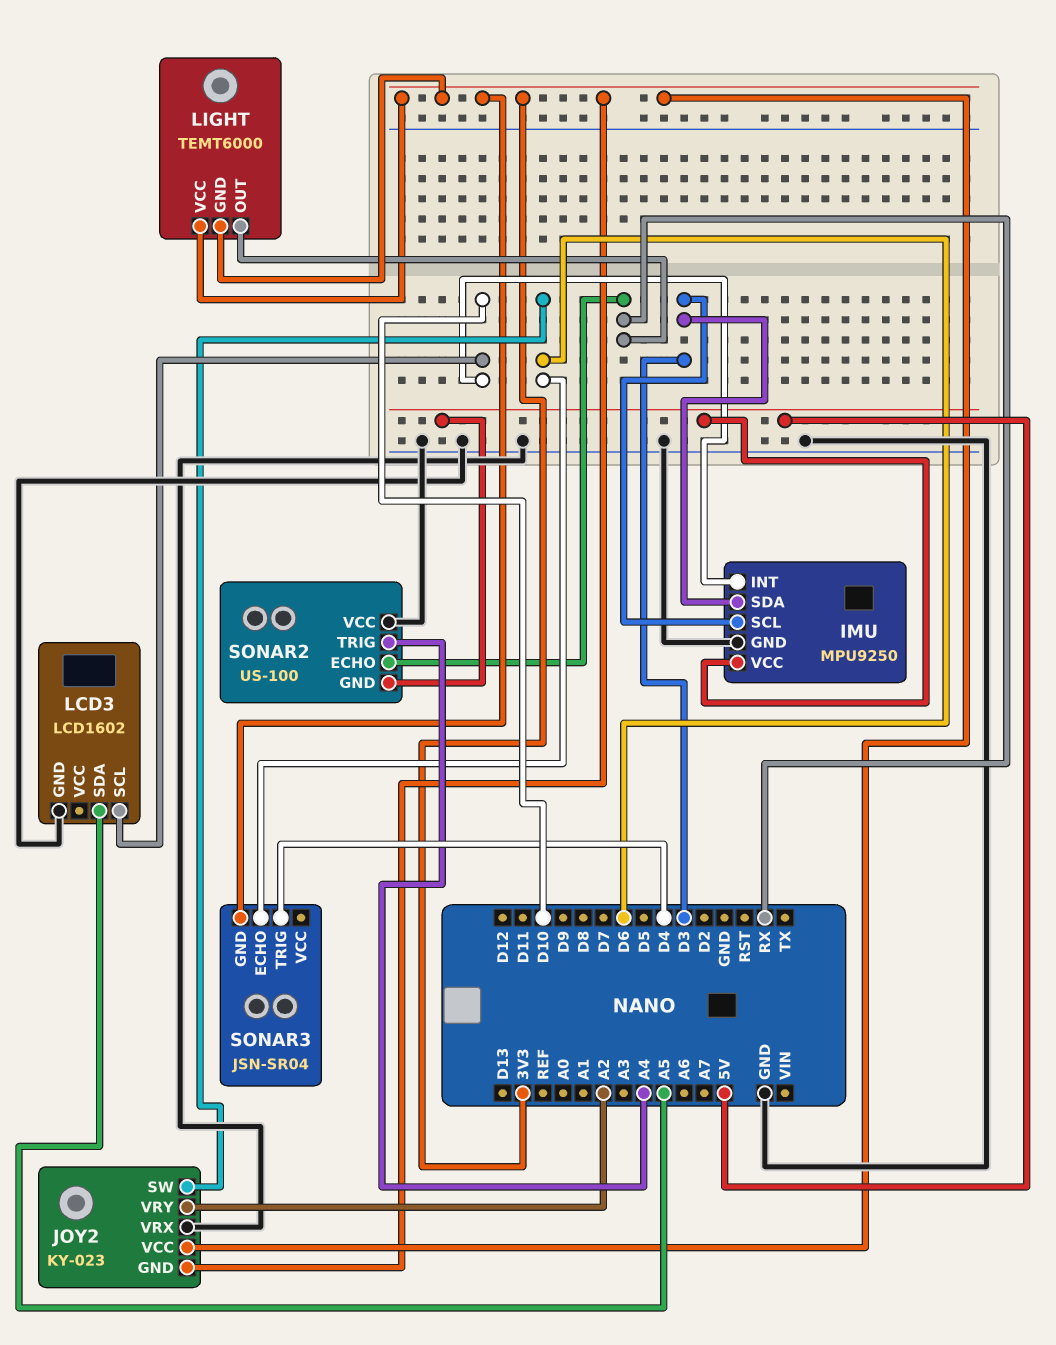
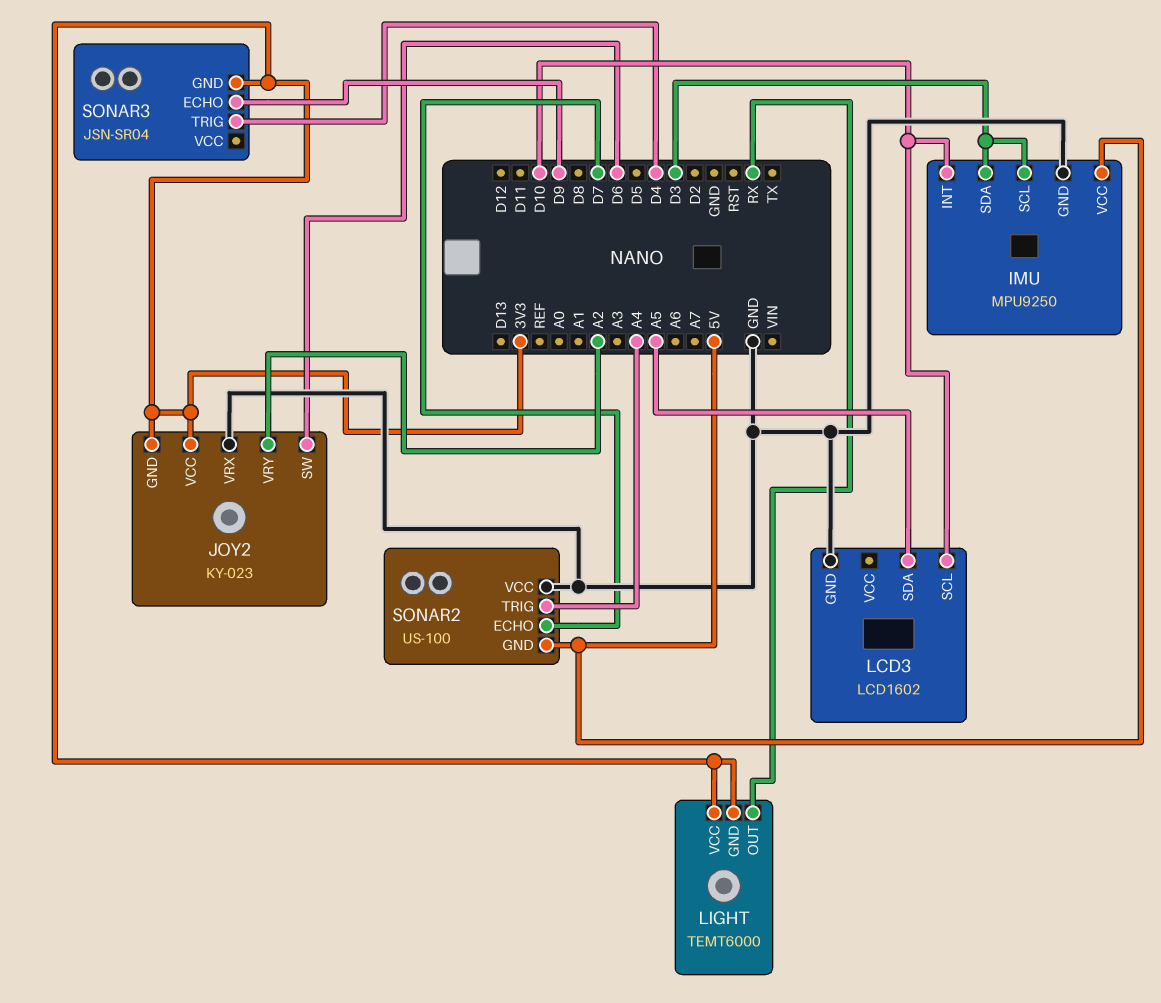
SONAR2 pin ECHO: RX -> D7
SONAR3 pin ECHO: D6 -> D9

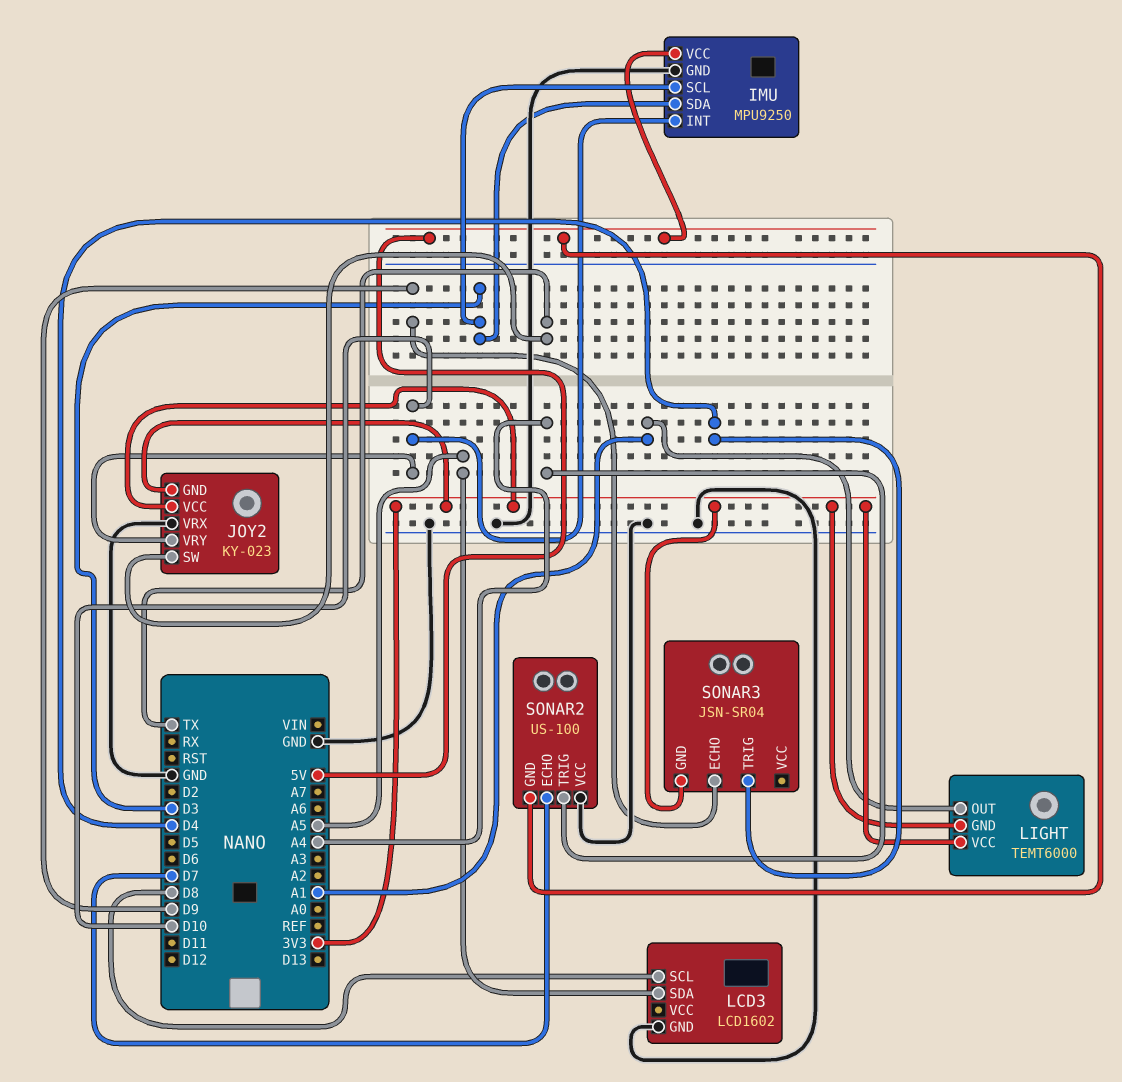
JOY2 pin SW: D6 -> TX
JOY2 pin VRY: A2 -> D10
LCD3 pin SCL: D10 -> D8
LIGHT pin OUT: RX -> A1

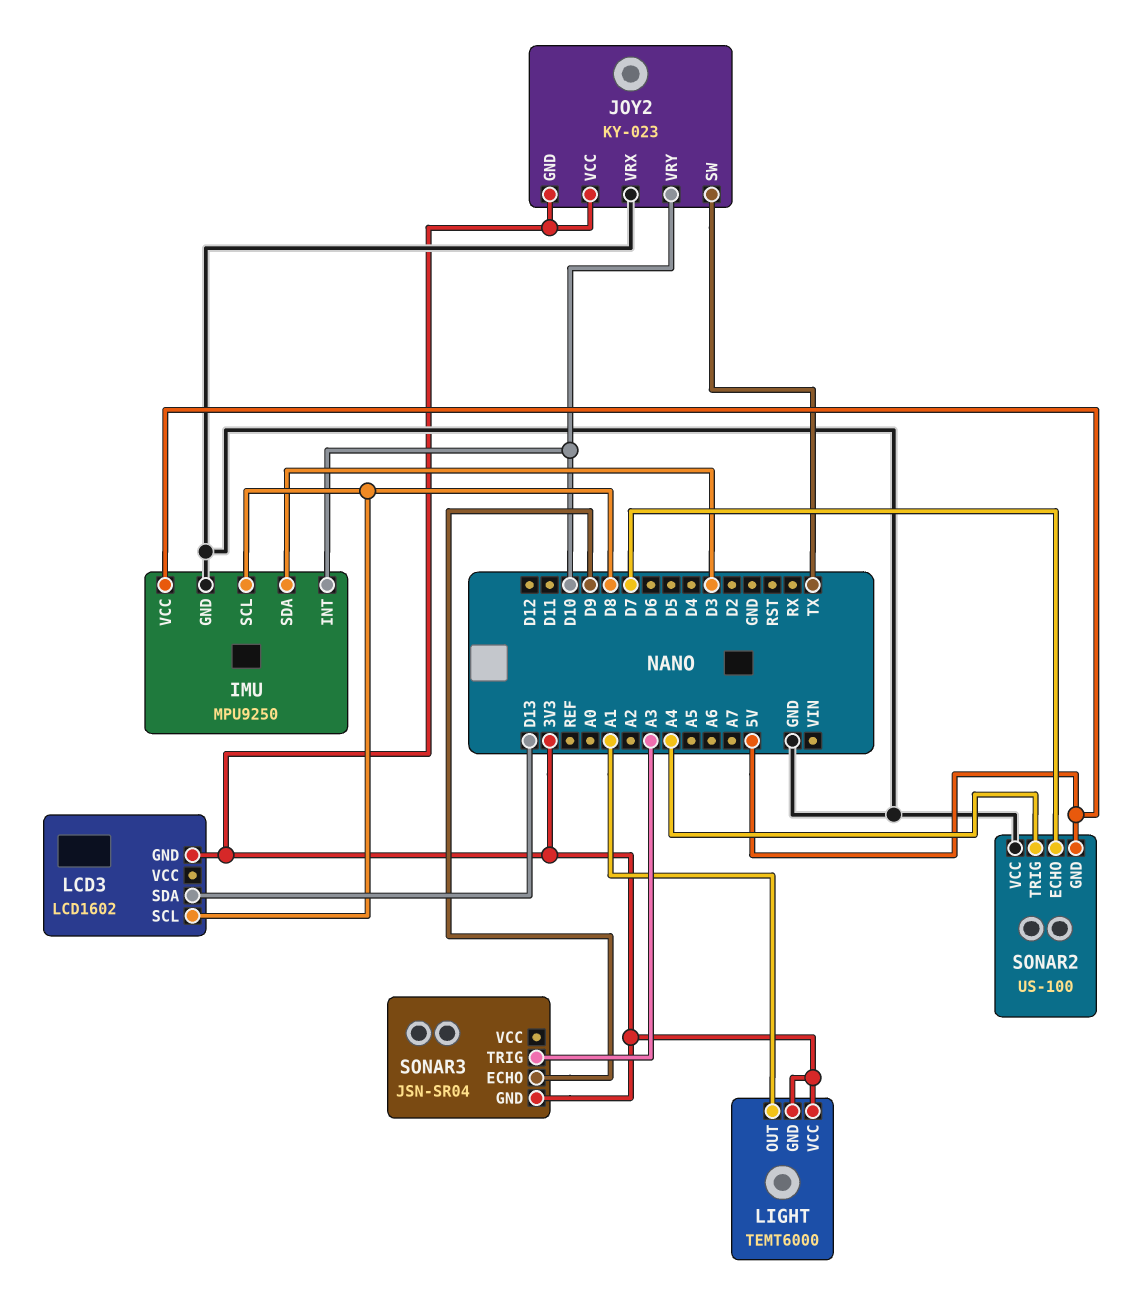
IMU pin SCL: D3 -> D8
LCD3 pin GND: GND -> 3V3
LCD3 pin SDA: A5 -> D13
SONAR3 pin TRIG: D4 -> A3

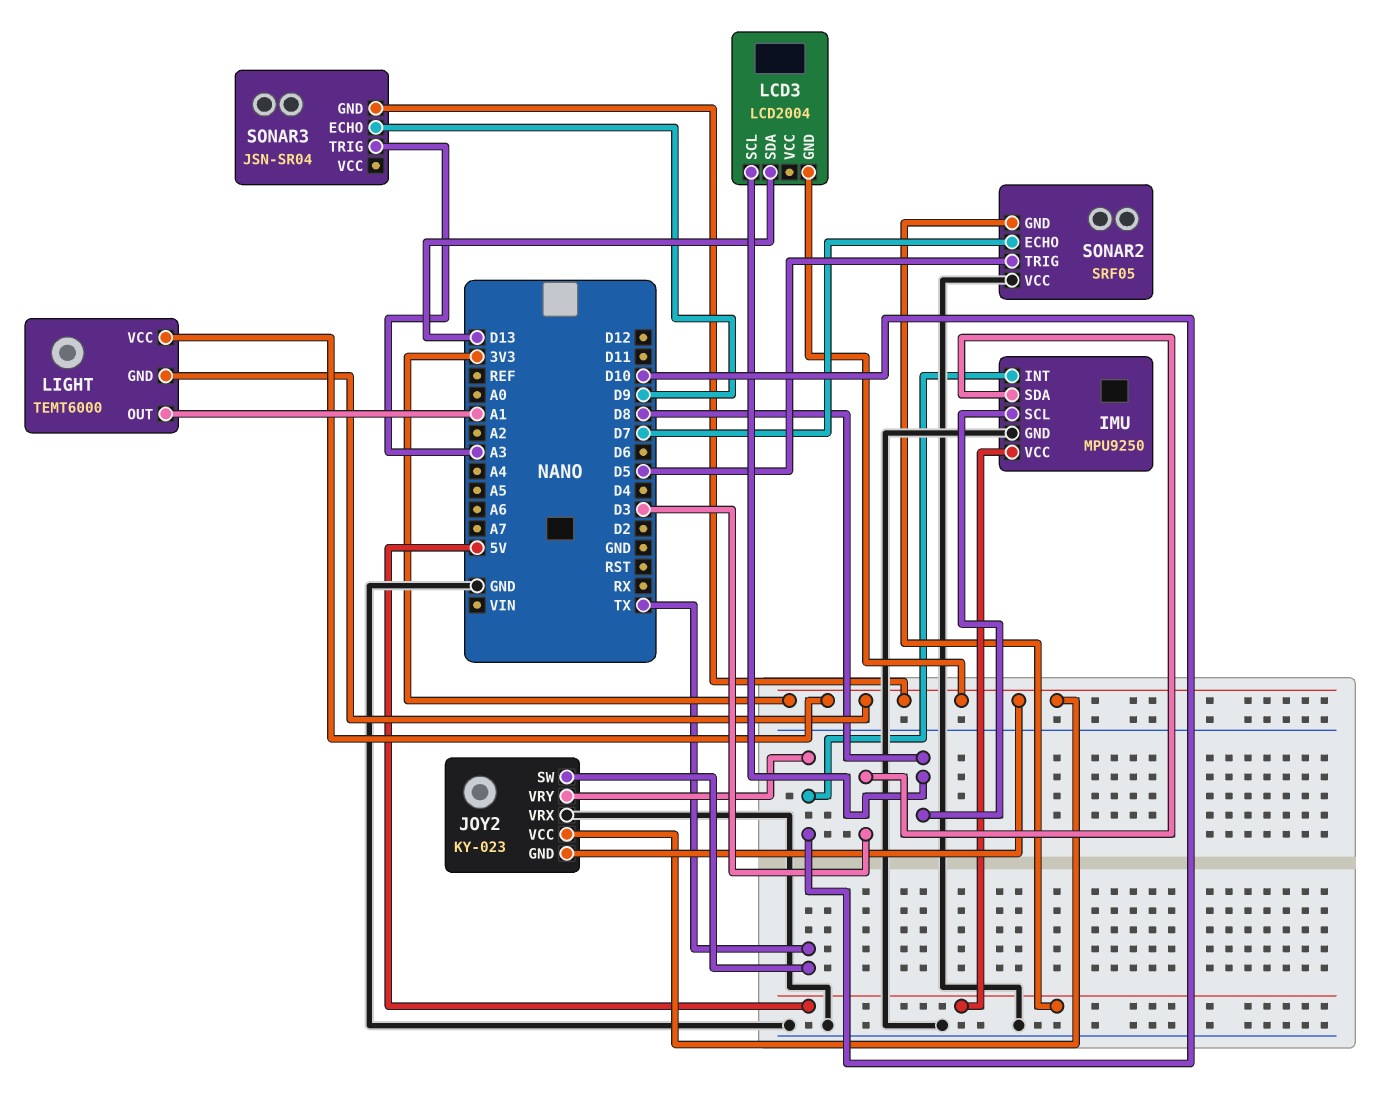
LCD3: LCD1602 -> LCD2004
SONAR2: US-100 -> SRF05
SONAR2 pin TRIG: A4 -> D5

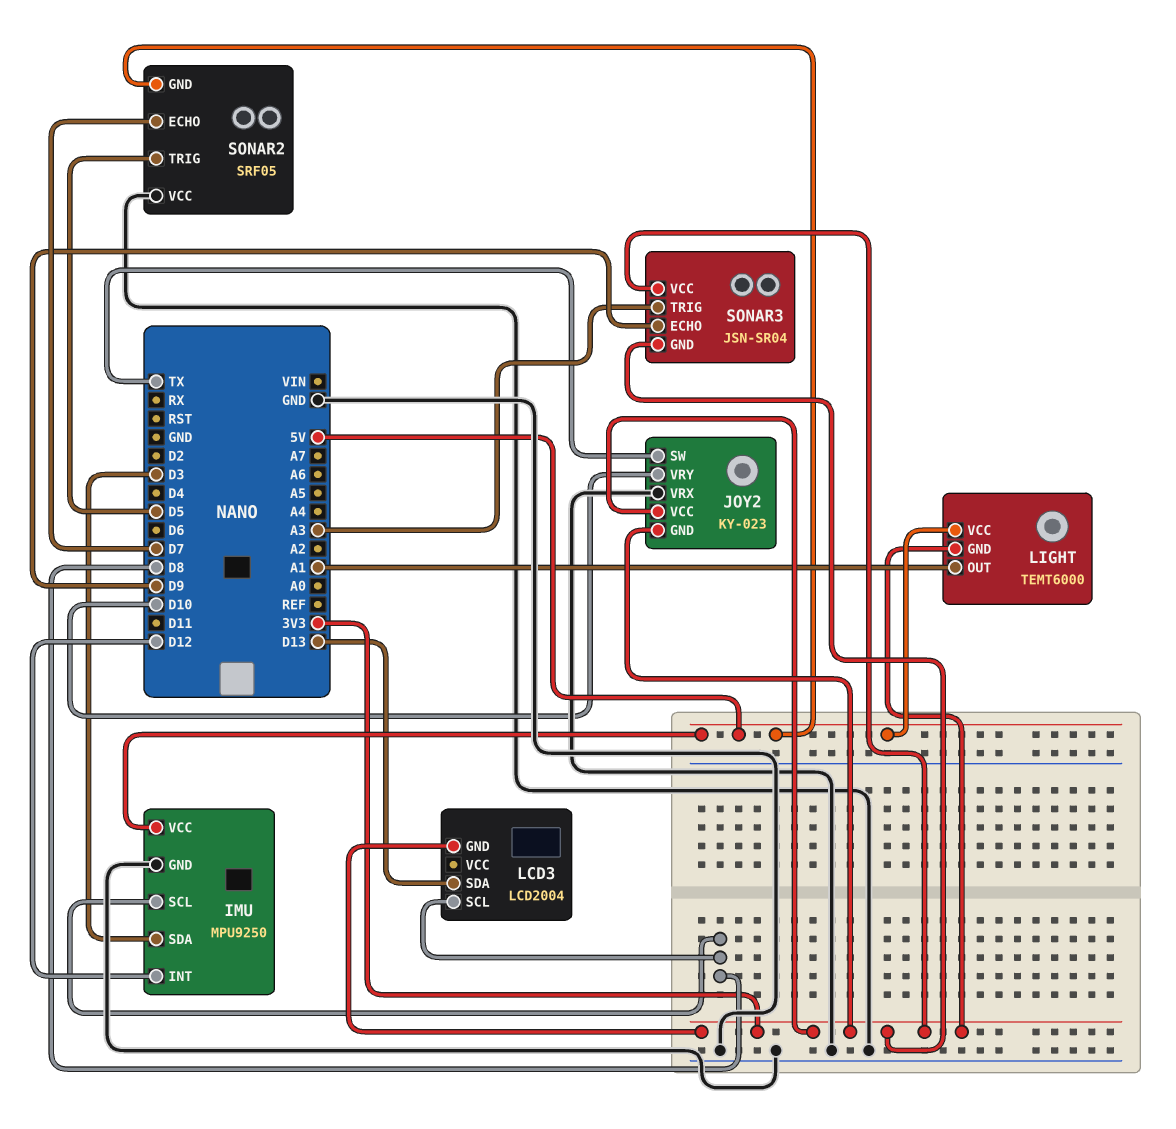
IMU pin INT: D10 -> D12
LIGHT pin VCC: 3V3 -> 5V
SONAR3 pin VCC: none -> 3V3

